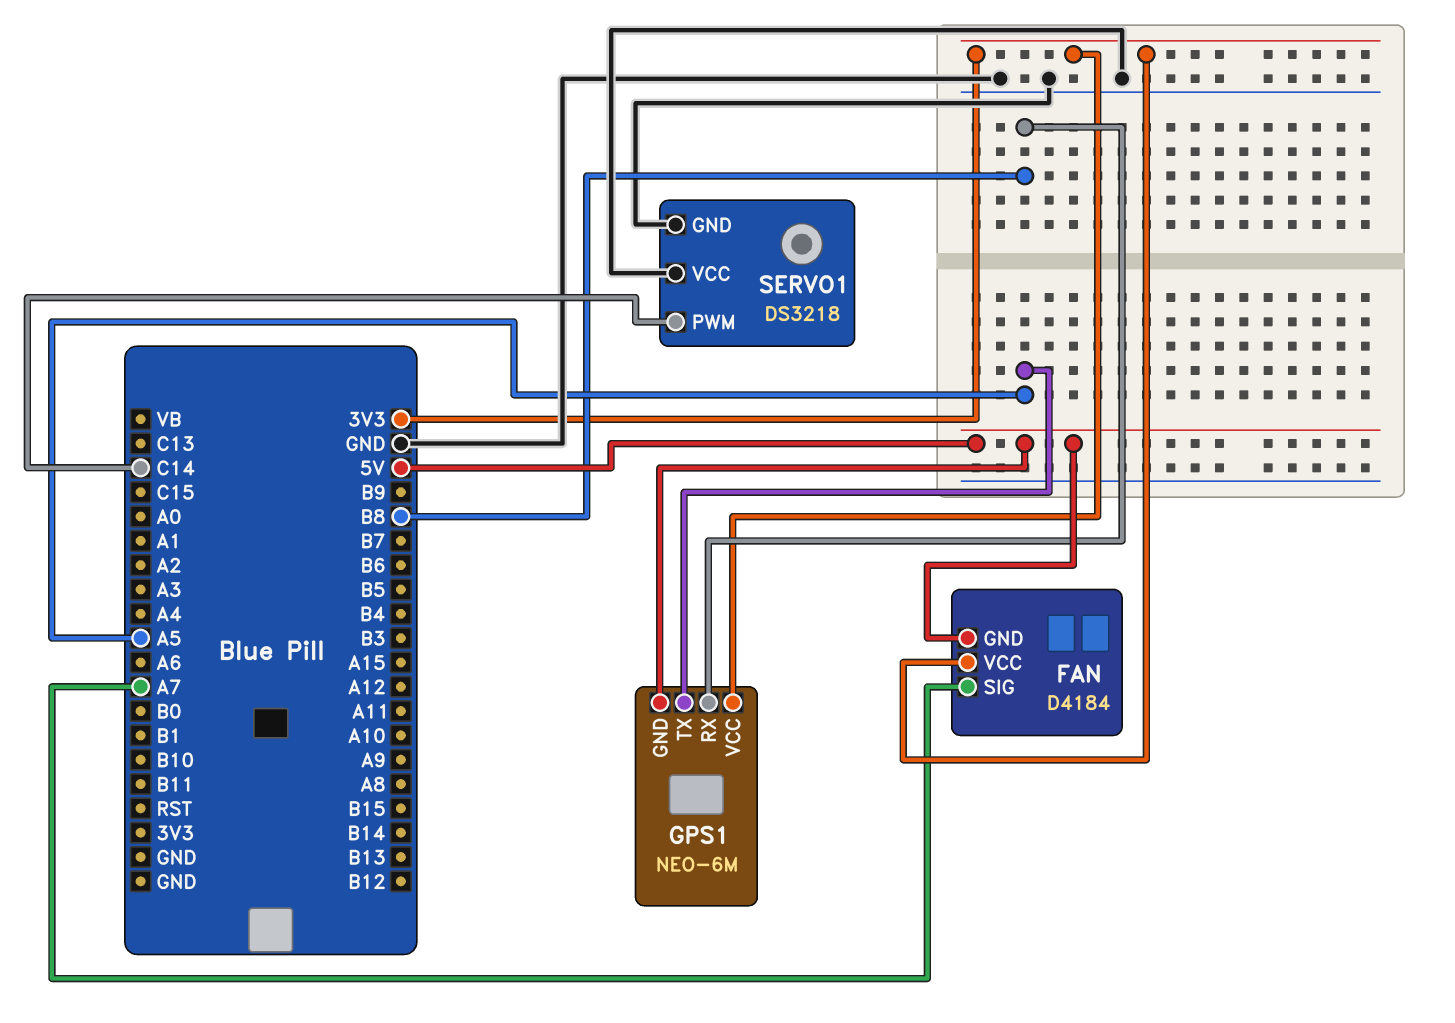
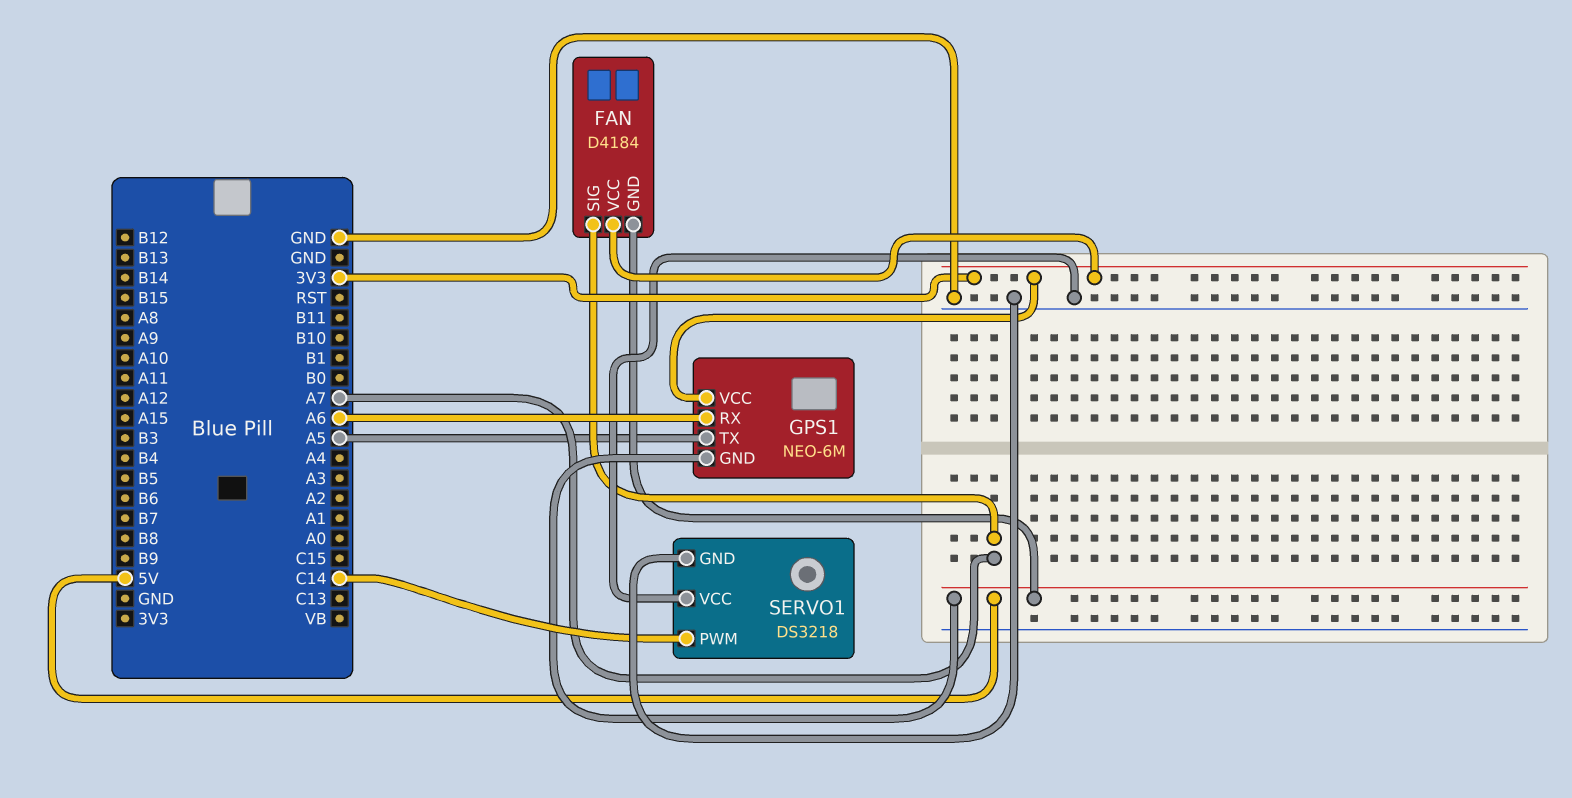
GPS1 pin RX: B8 -> A6

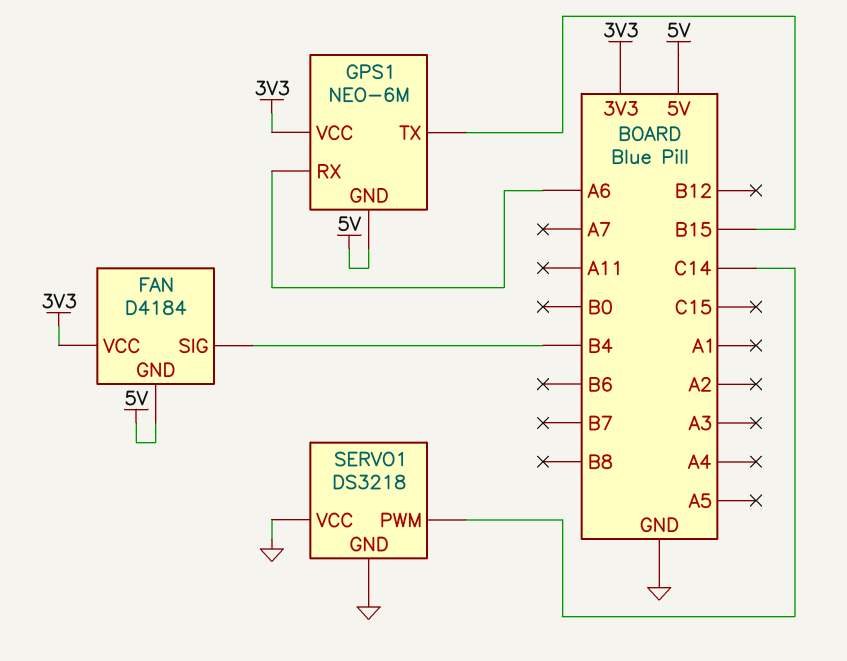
FAN pin SIG: A7 -> B4
GPS1 pin TX: A5 -> B15

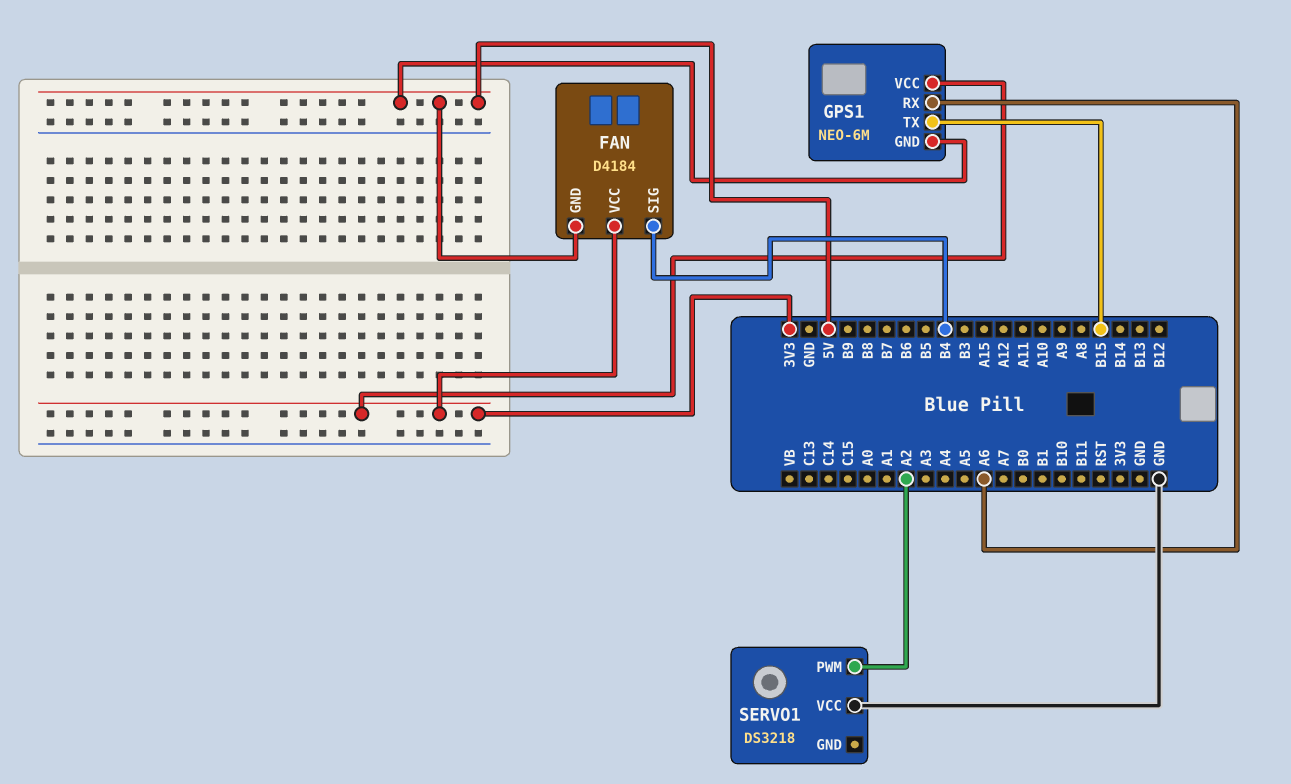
SERVO1 pin GND: GND -> none
SERVO1 pin PWM: C14 -> A2

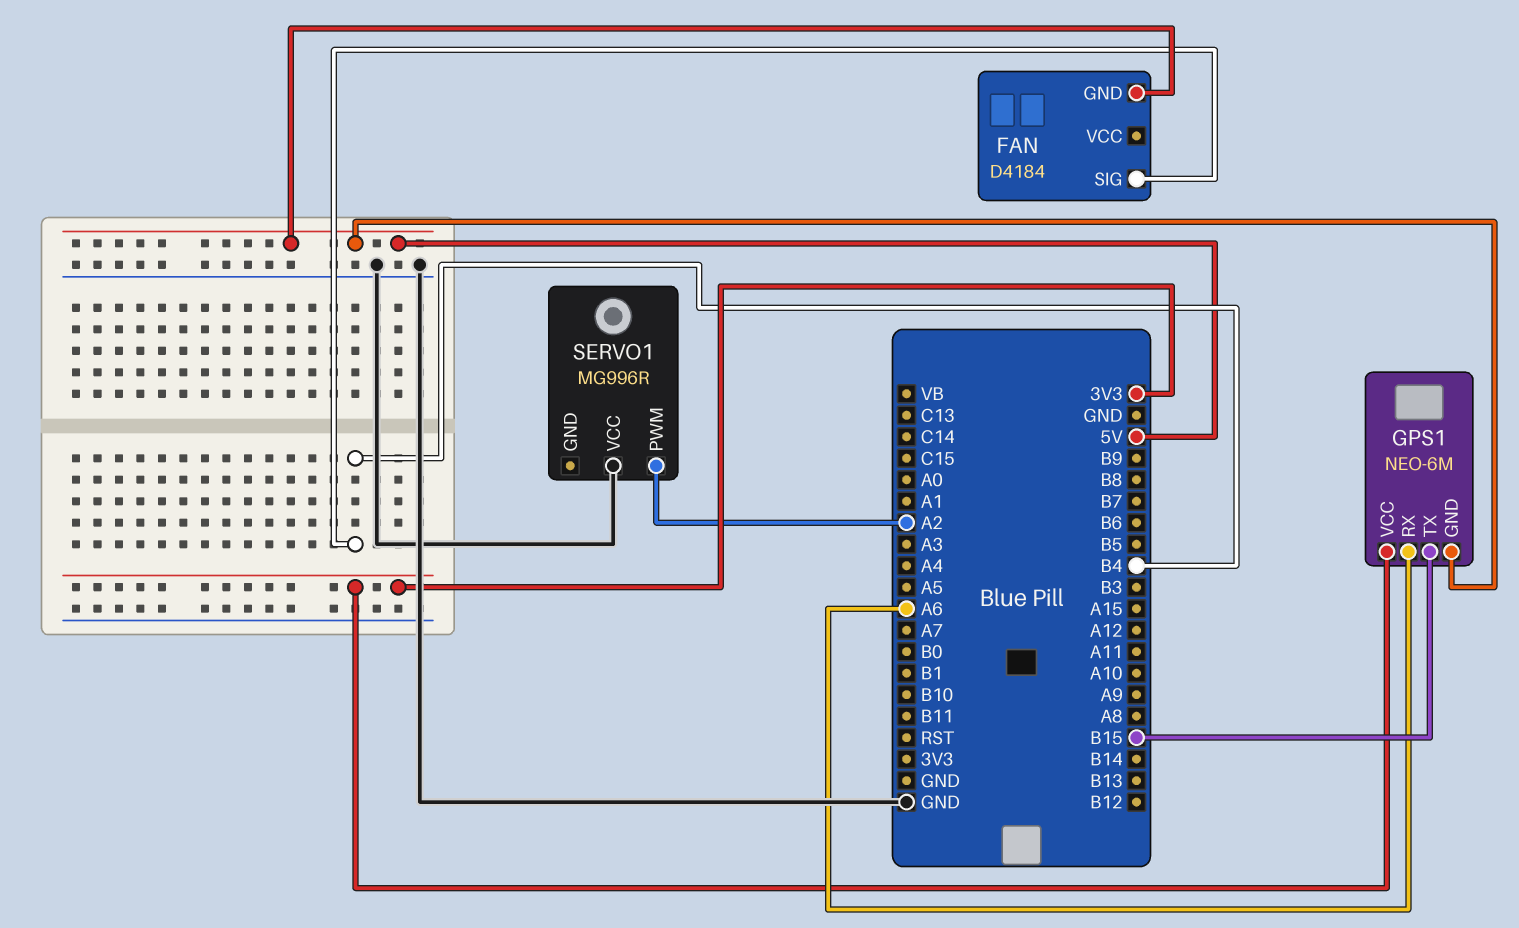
FAN pin VCC: 3V3 -> none
SERVO1: DS3218 -> MG996R

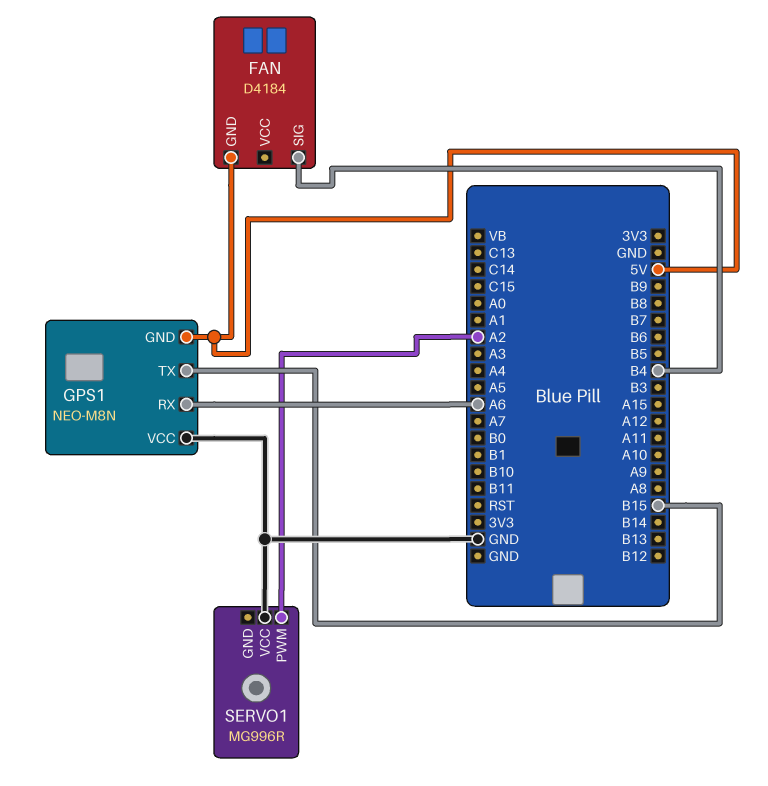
GPS1: NEO-6M -> NEO-M8N
GPS1 pin VCC: 3V3 -> GND

